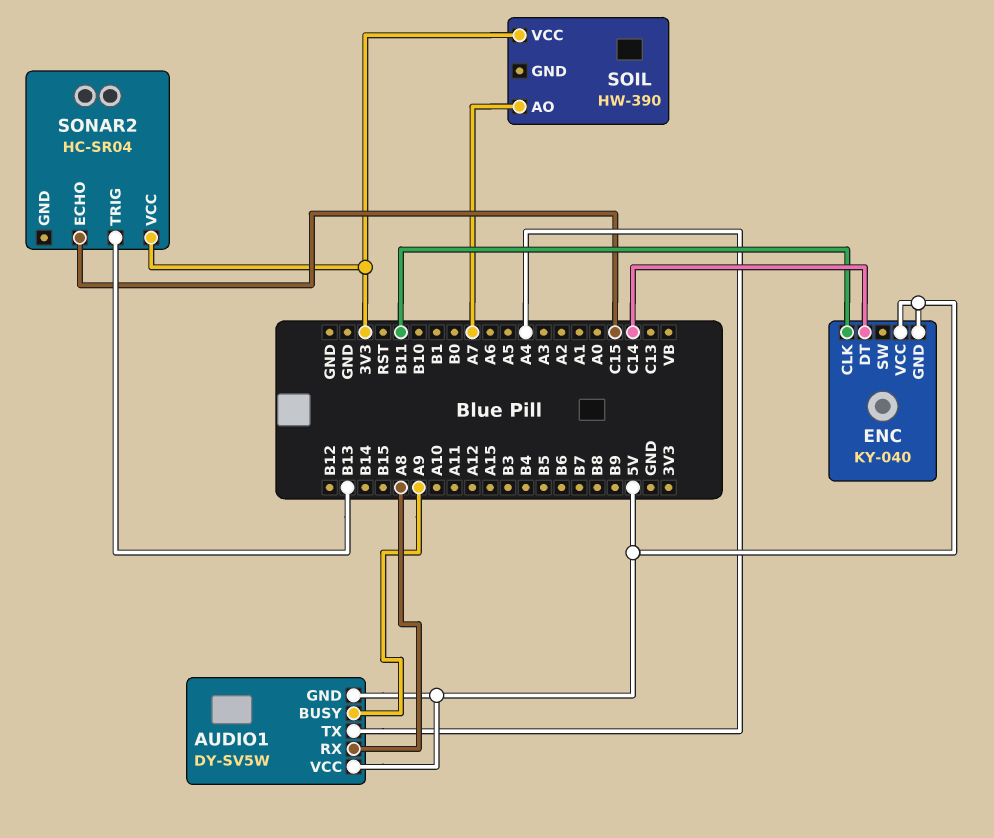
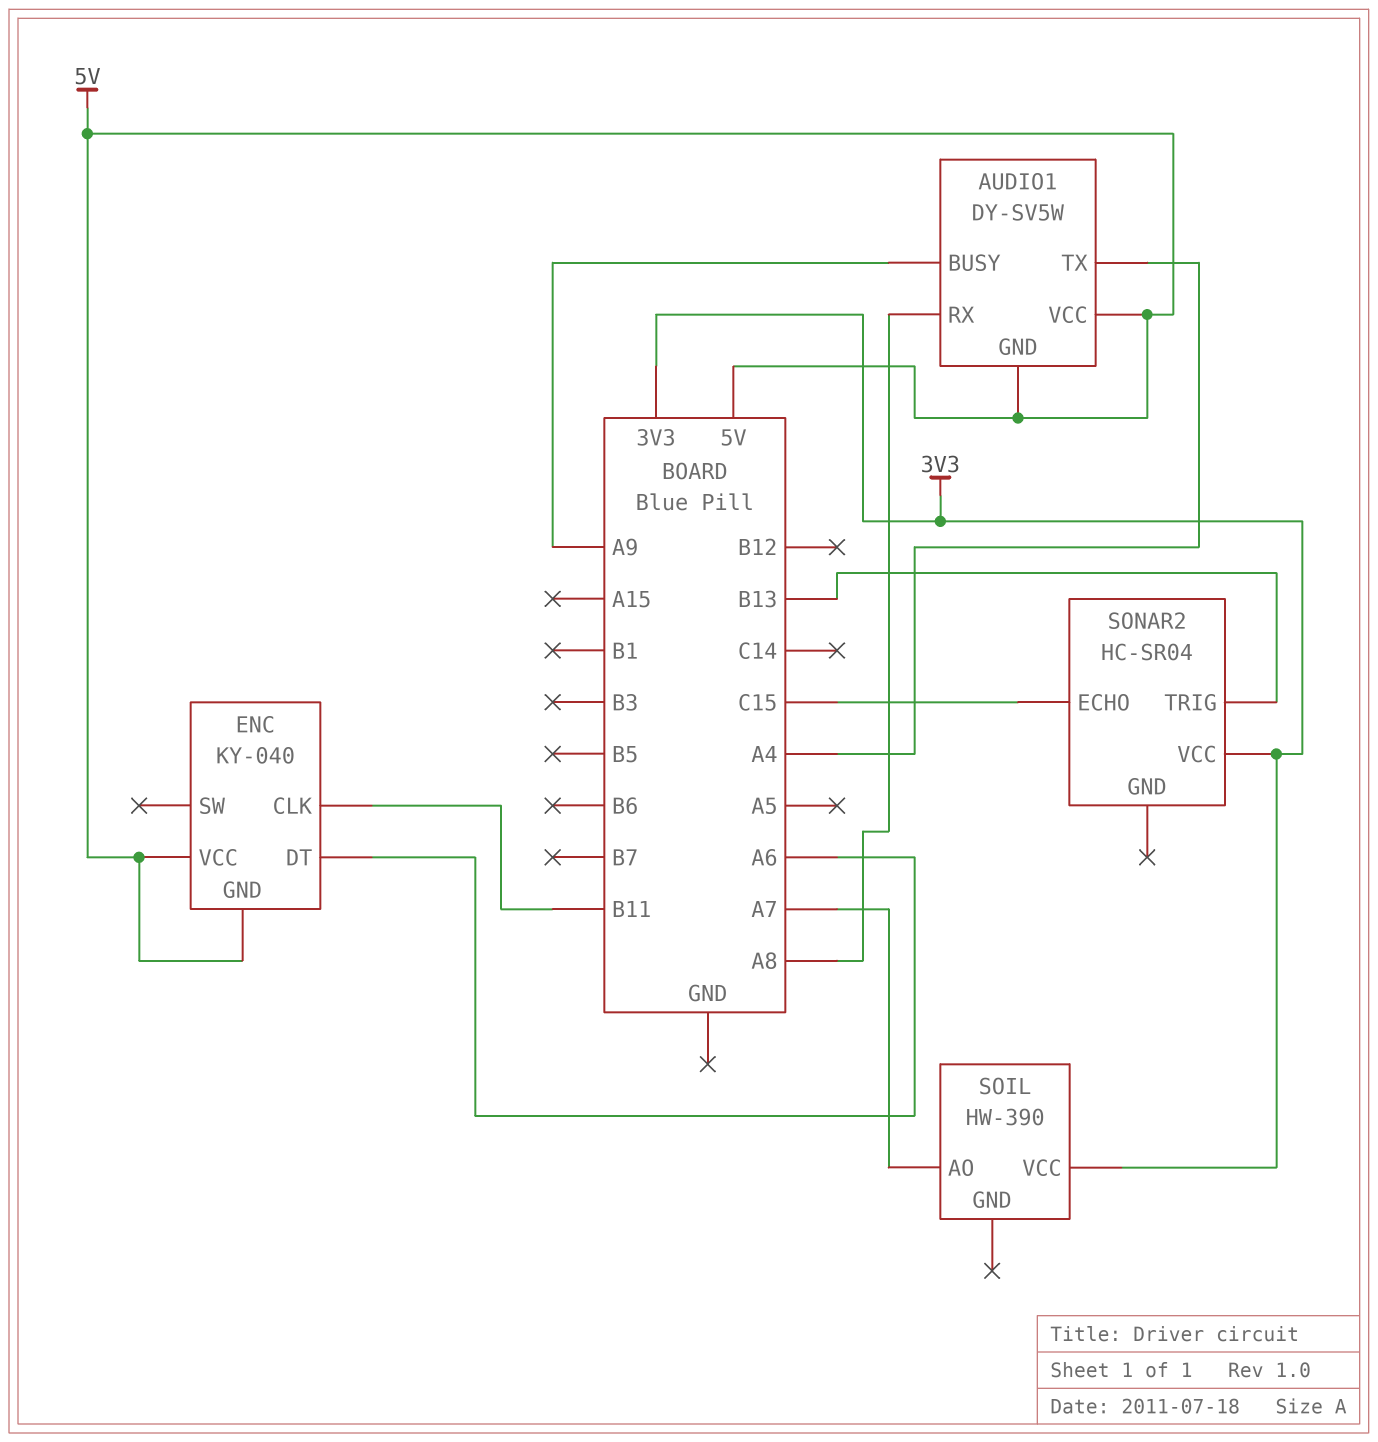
ENC pin DT: C14 -> A6

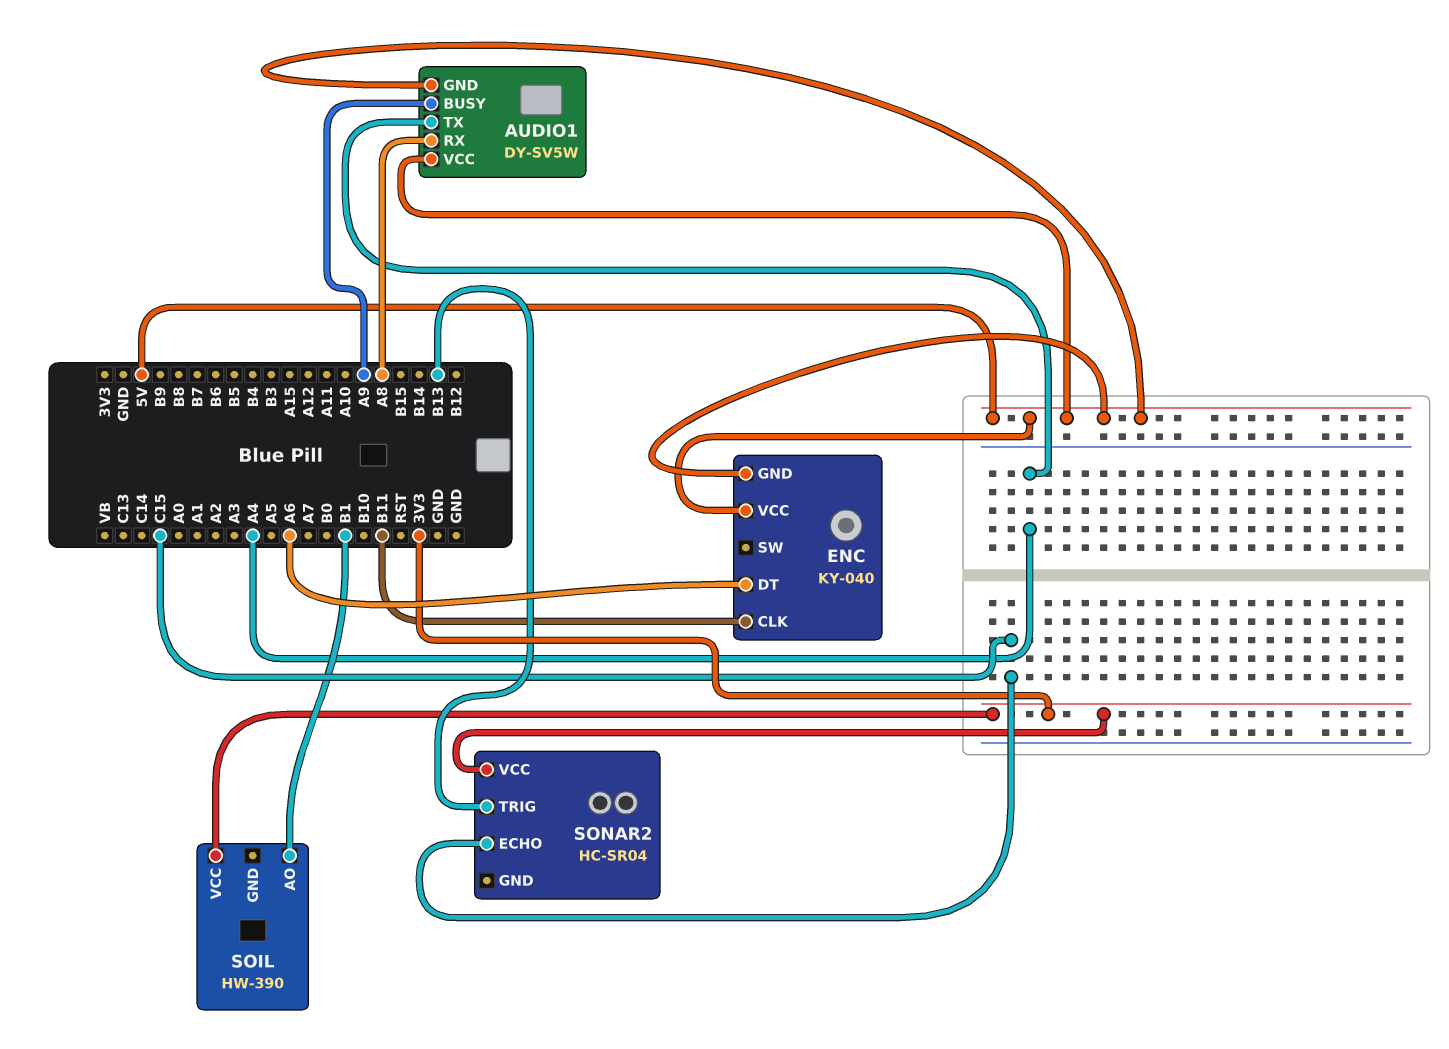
SOIL pin AO: A7 -> B1

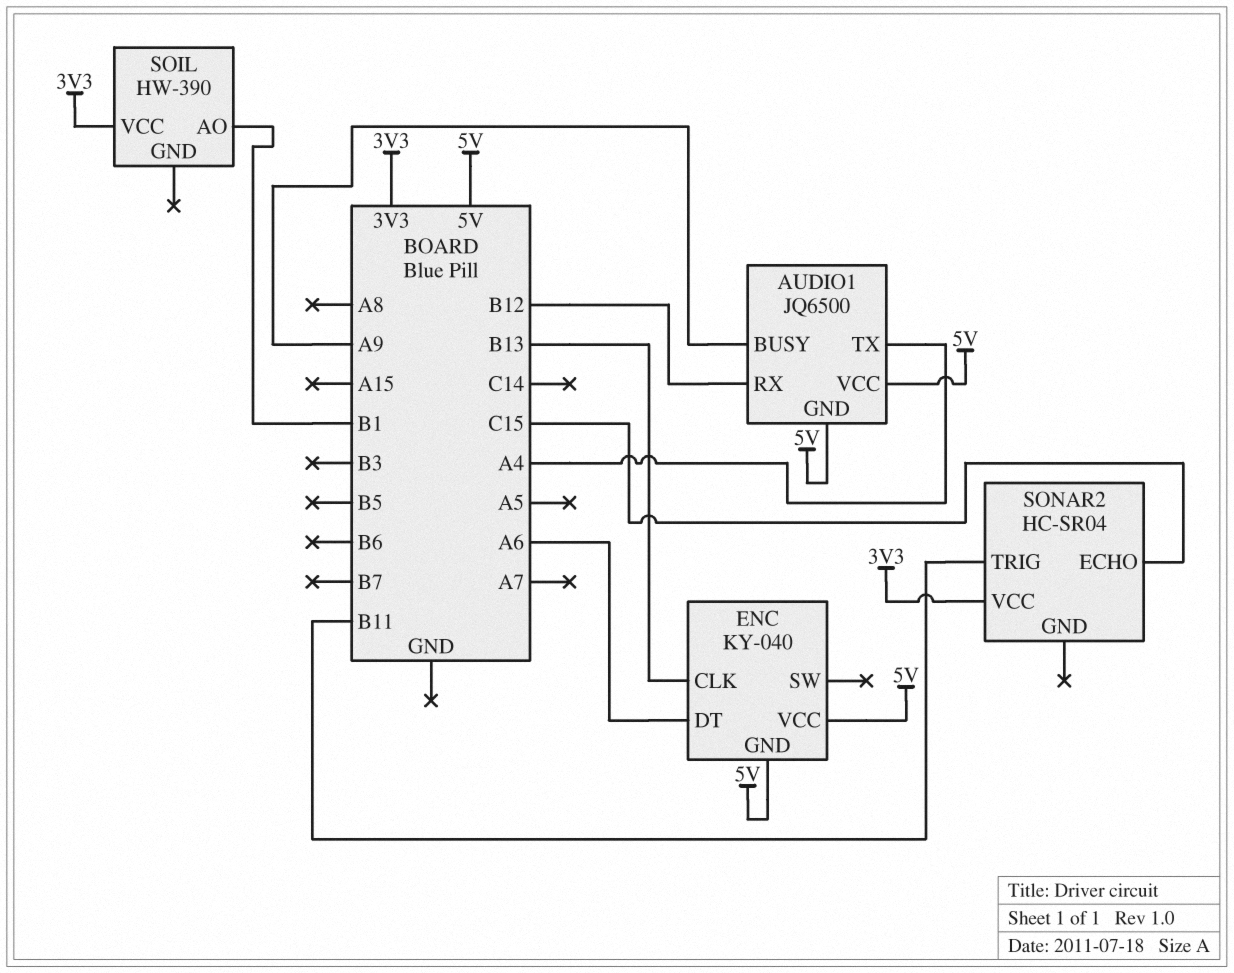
AUDIO1: DY-SV5W -> JQ6500
AUDIO1 pin RX: A8 -> B12
ENC pin CLK: B11 -> B13
SONAR2 pin TRIG: B13 -> B11

